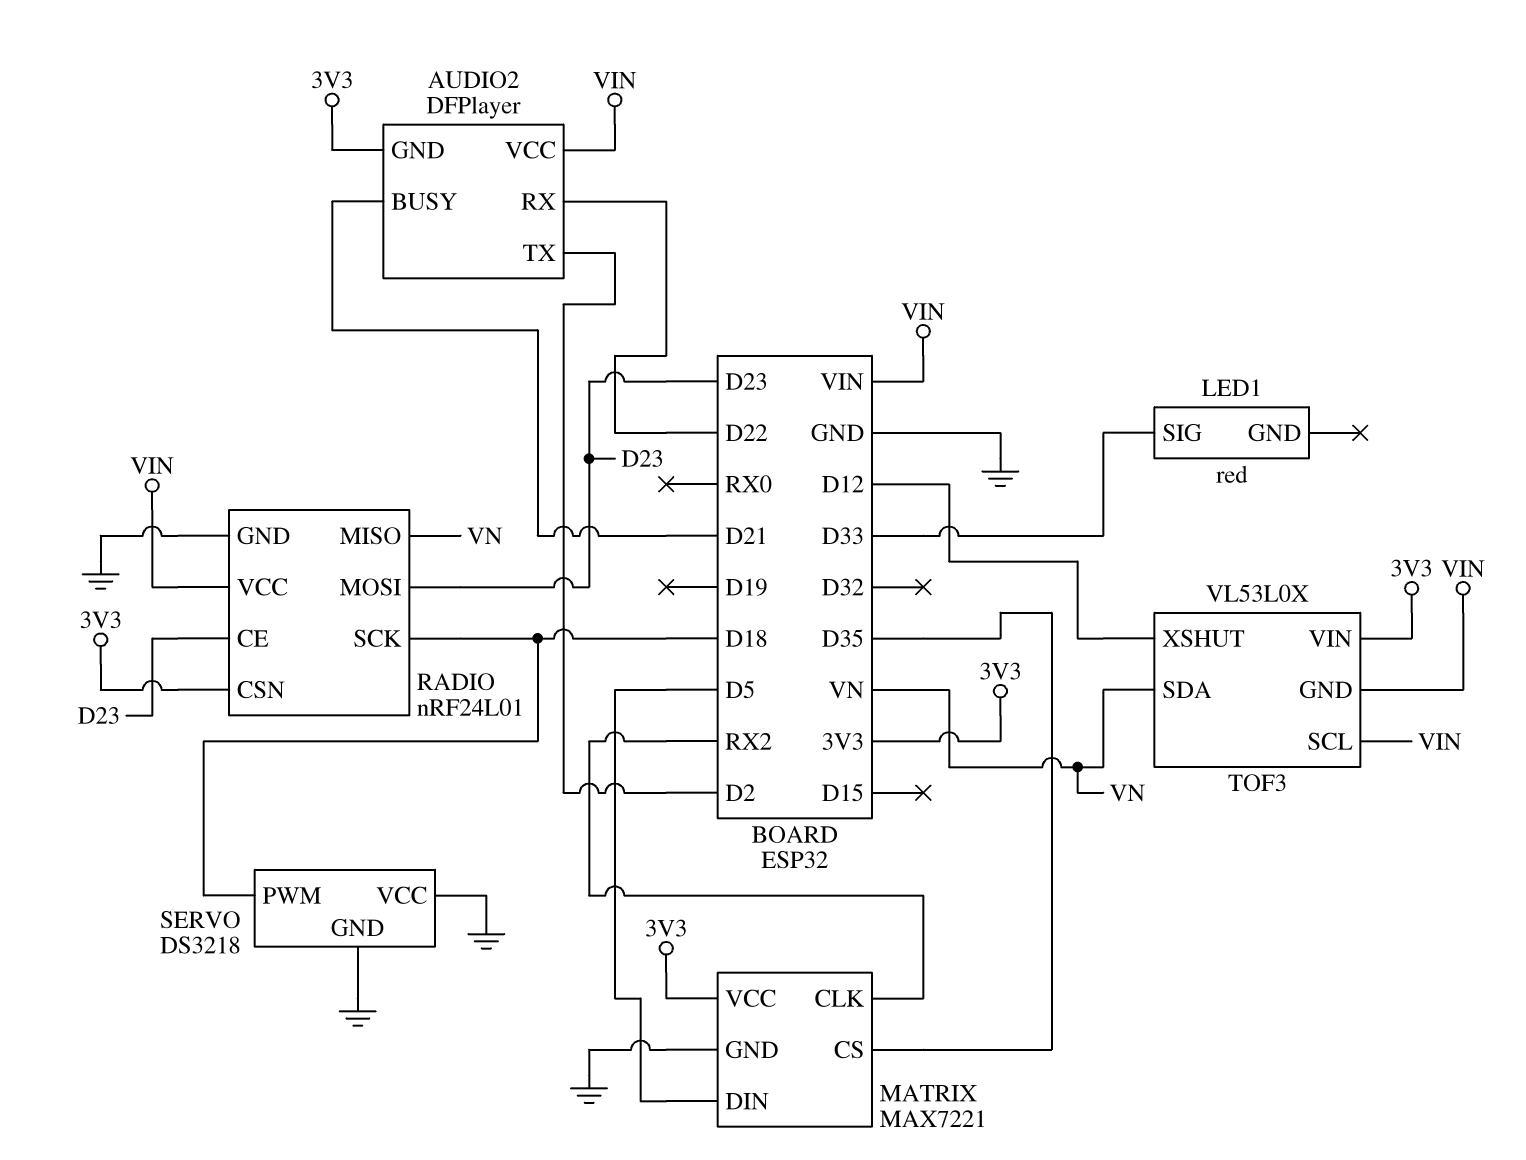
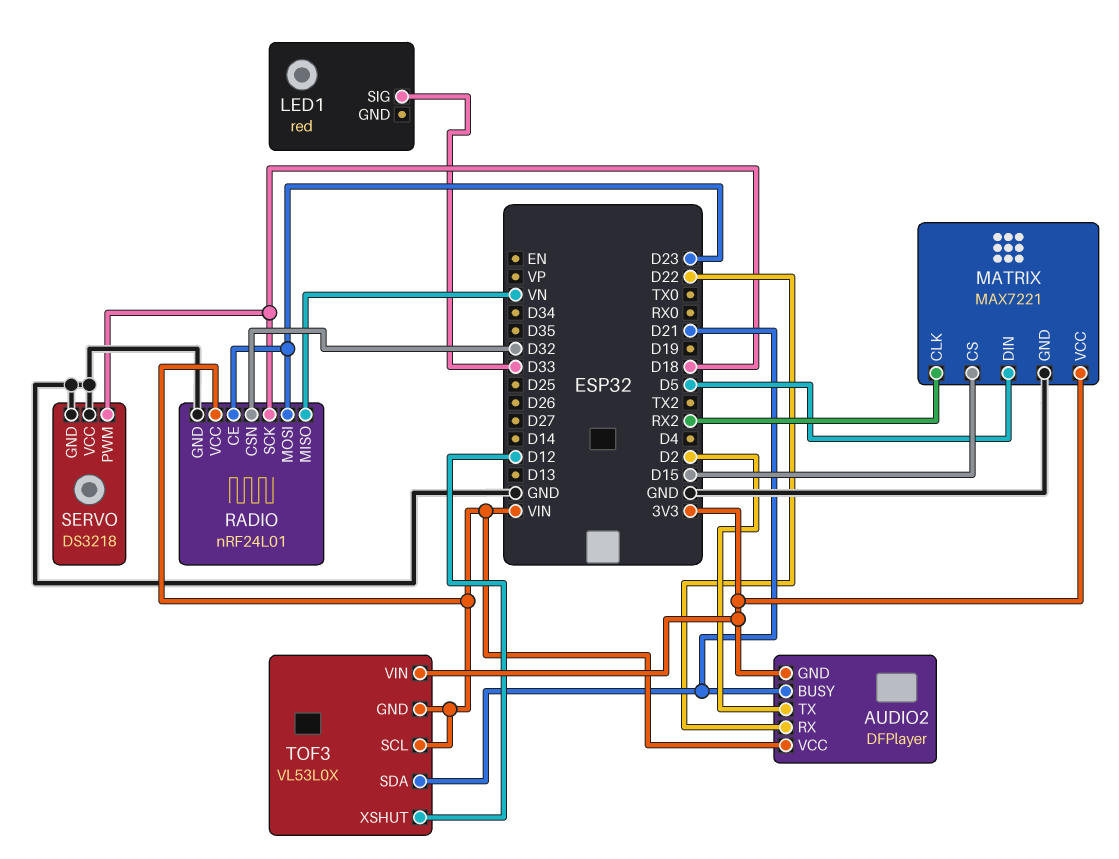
MATRIX pin CS: D35 -> D15
RADIO pin CSN: 3V3 -> D32
TOF3 pin SDA: VN -> D21

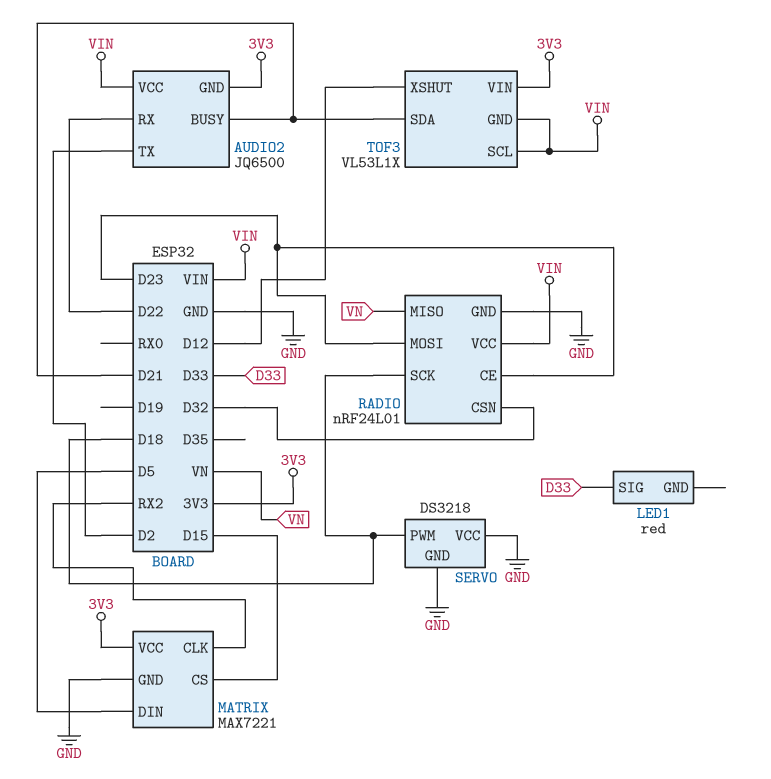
AUDIO2: DFPlayer -> JQ6500
TOF3: VL53L0X -> VL53L1X

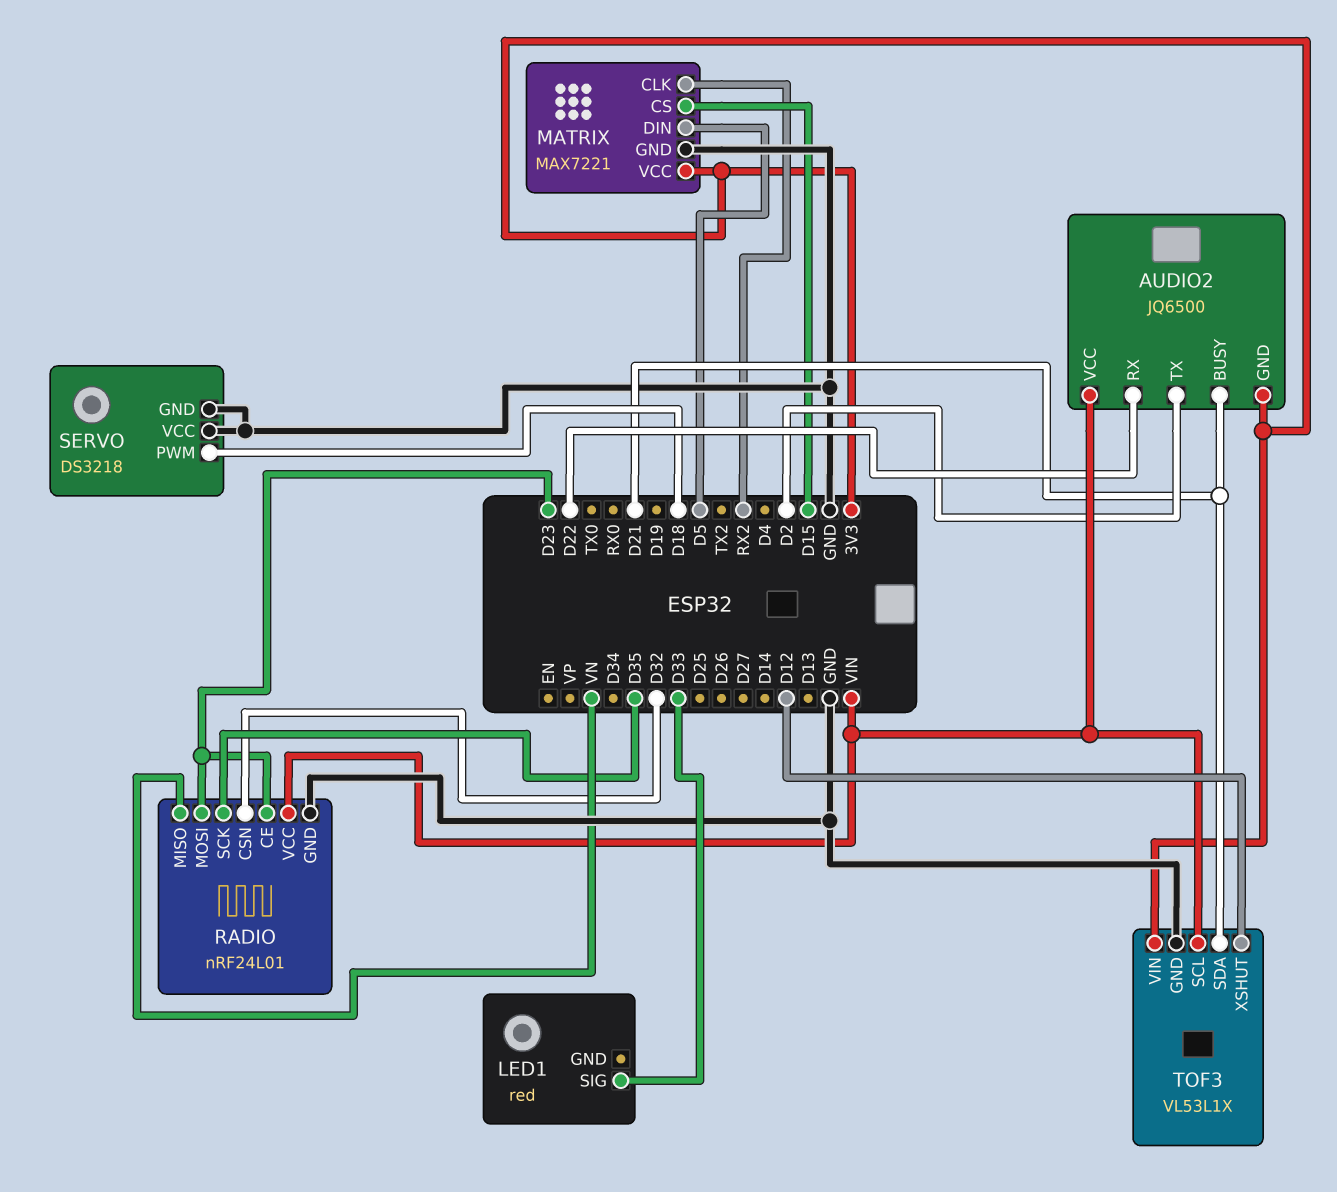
RADIO pin SCK: D18 -> D35
TOF3 pin GND: VIN -> GND

